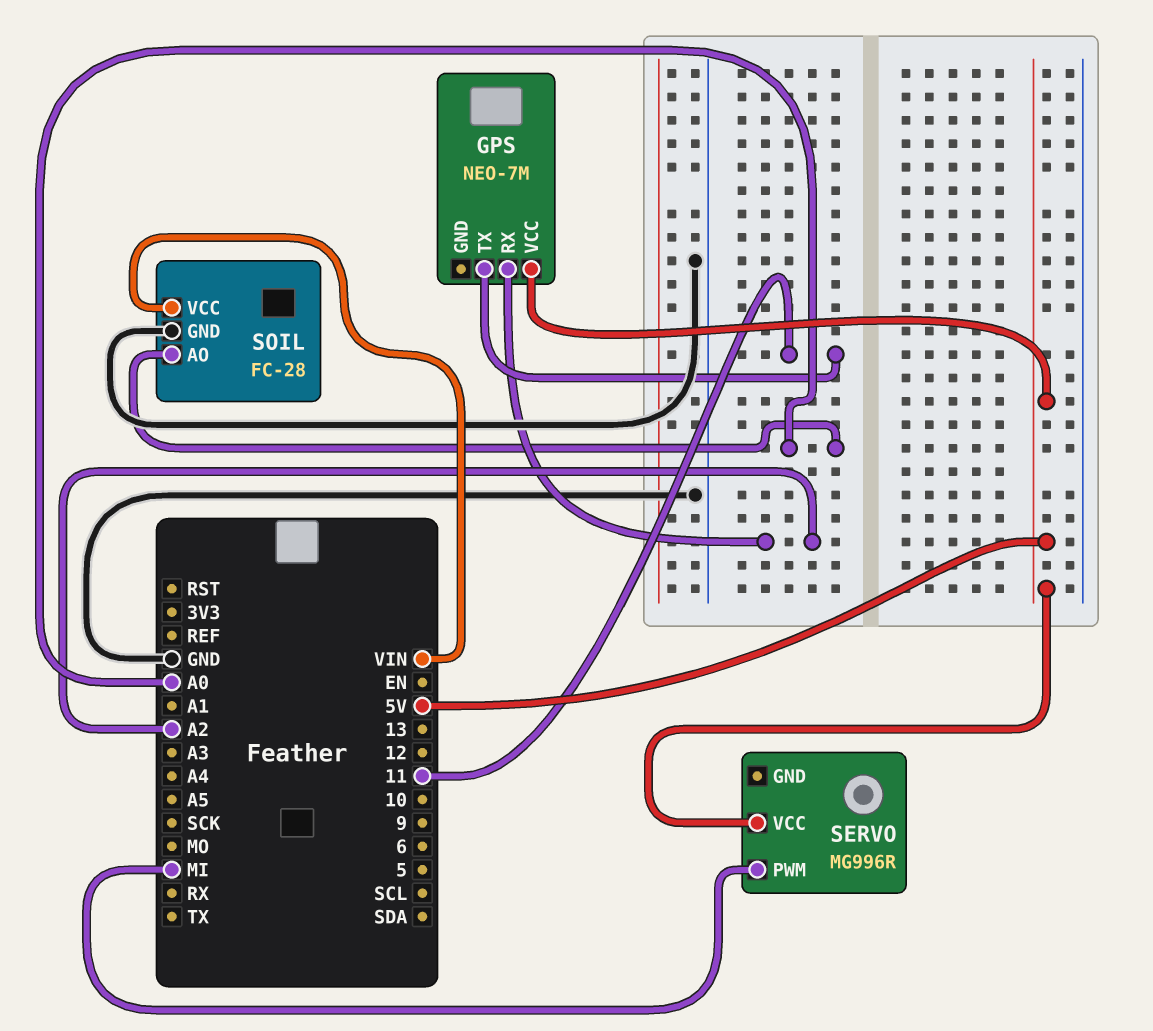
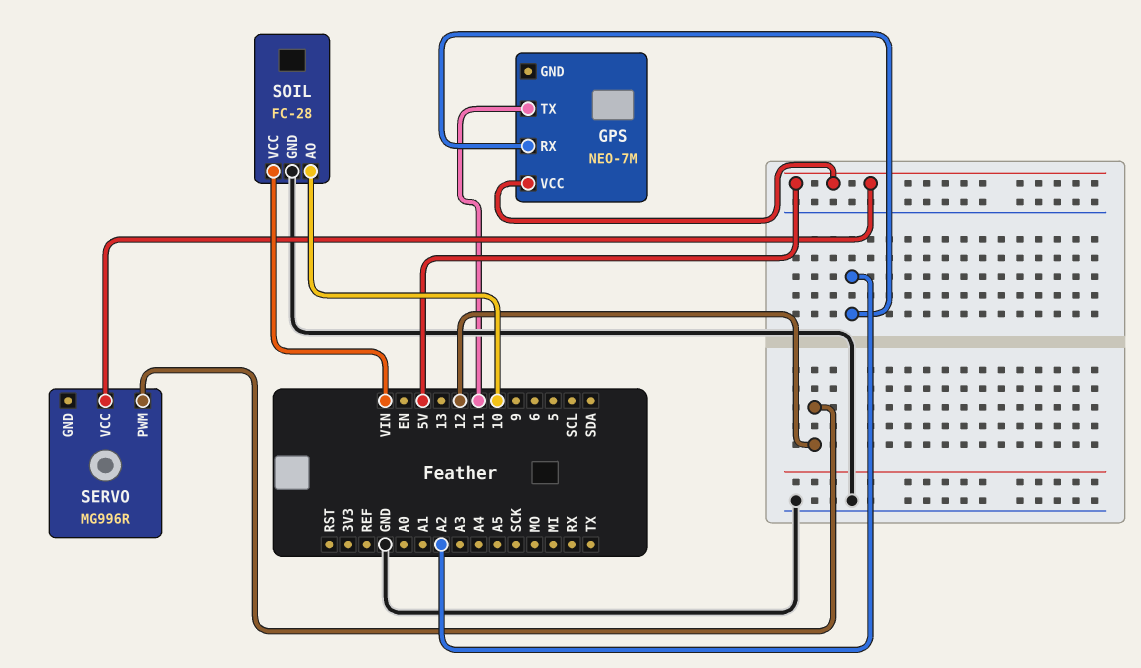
SERVO pin PWM: MI -> 12
SOIL pin AO: A0 -> 10

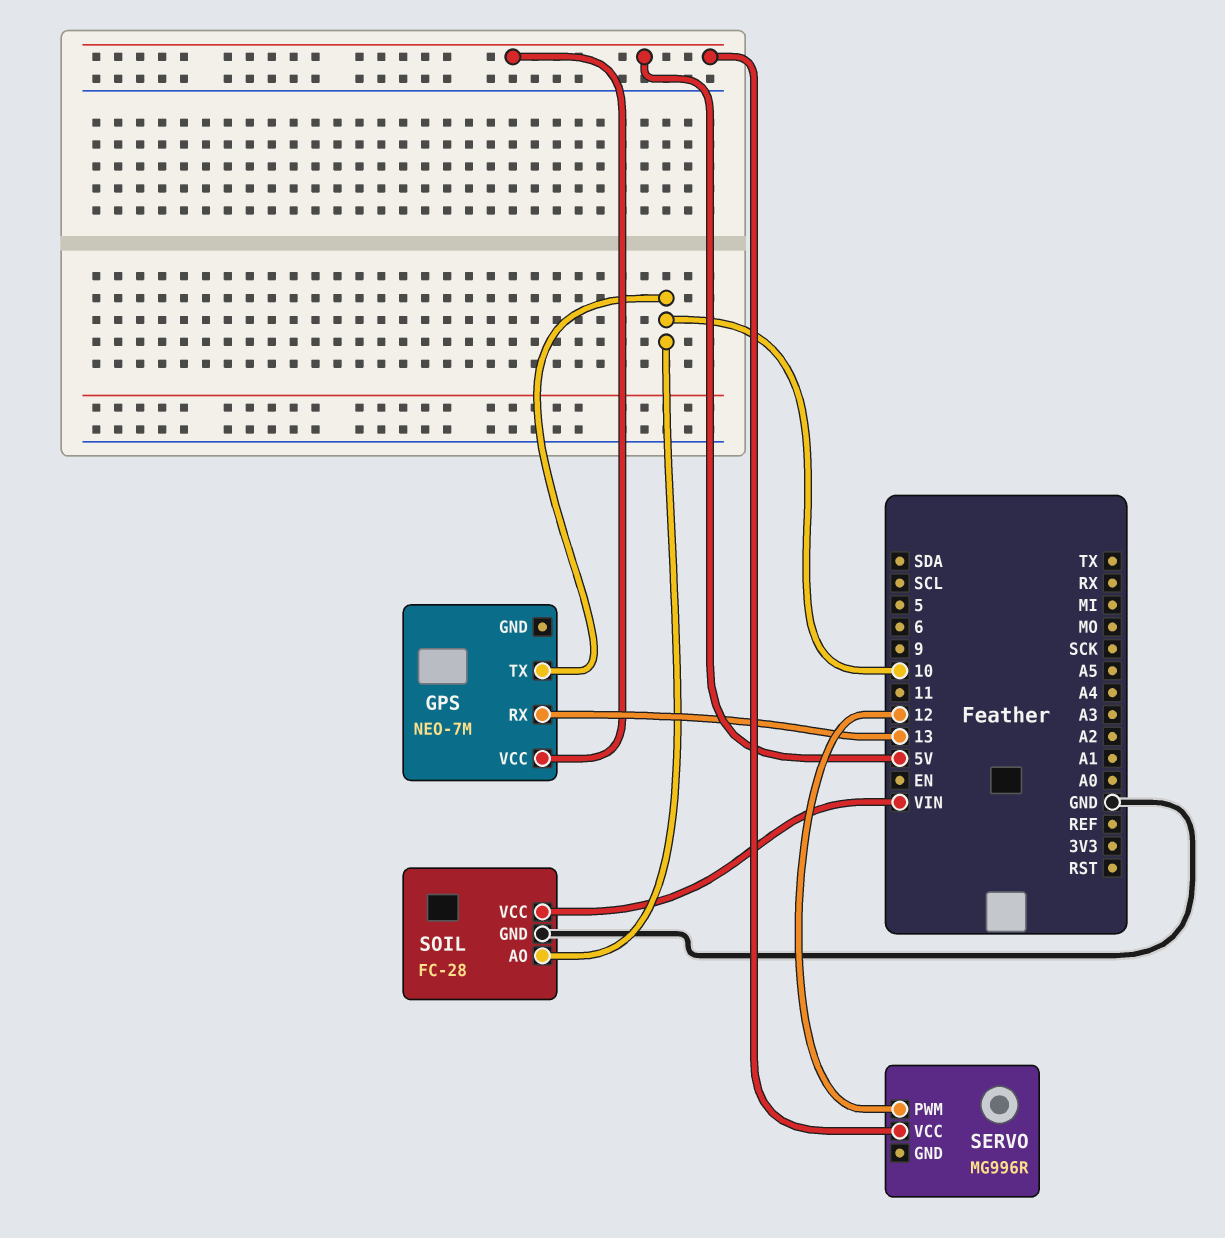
GPS pin RX: A2 -> 13
GPS pin TX: 11 -> 10

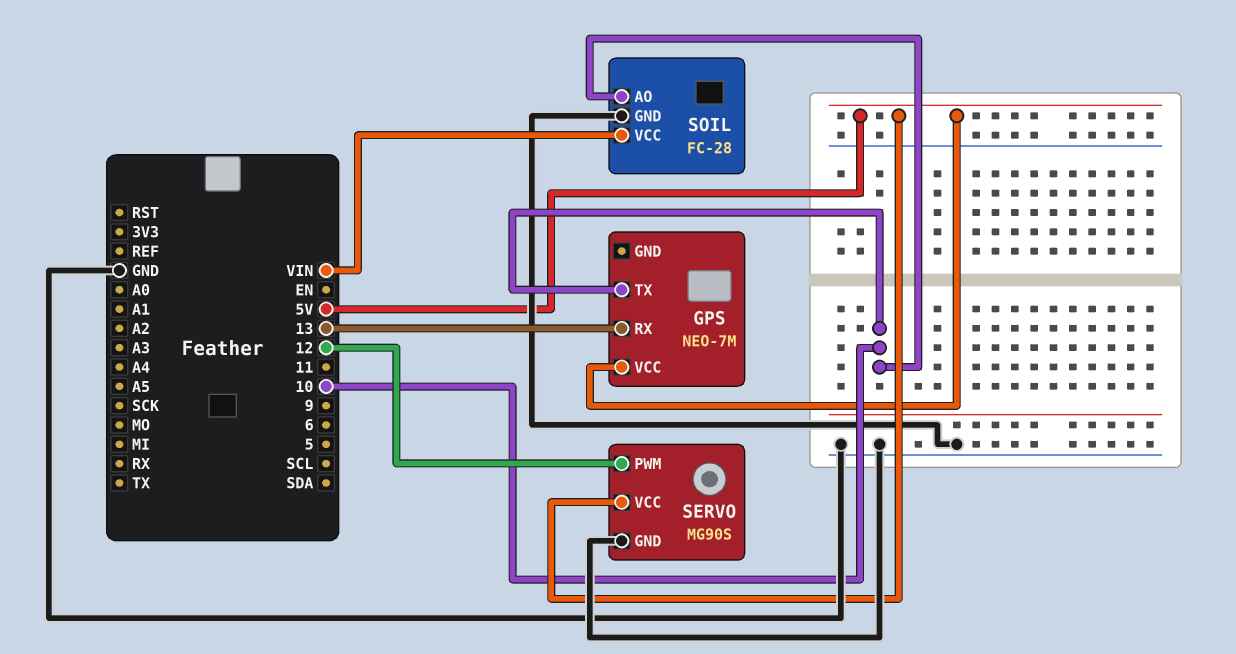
SERVO: MG996R -> MG90S
SERVO pin GND: none -> GND

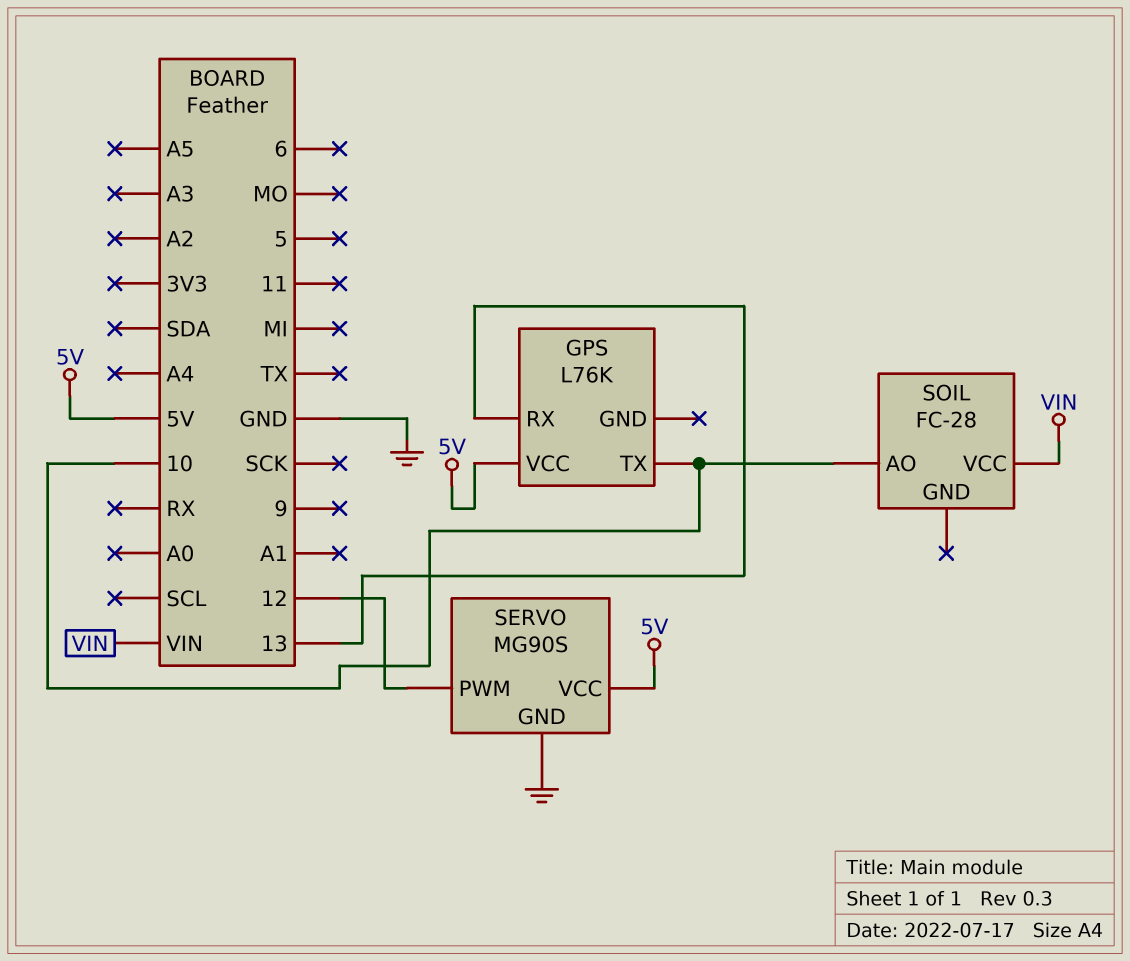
GPS: NEO-7M -> L76K
SOIL pin GND: GND -> none

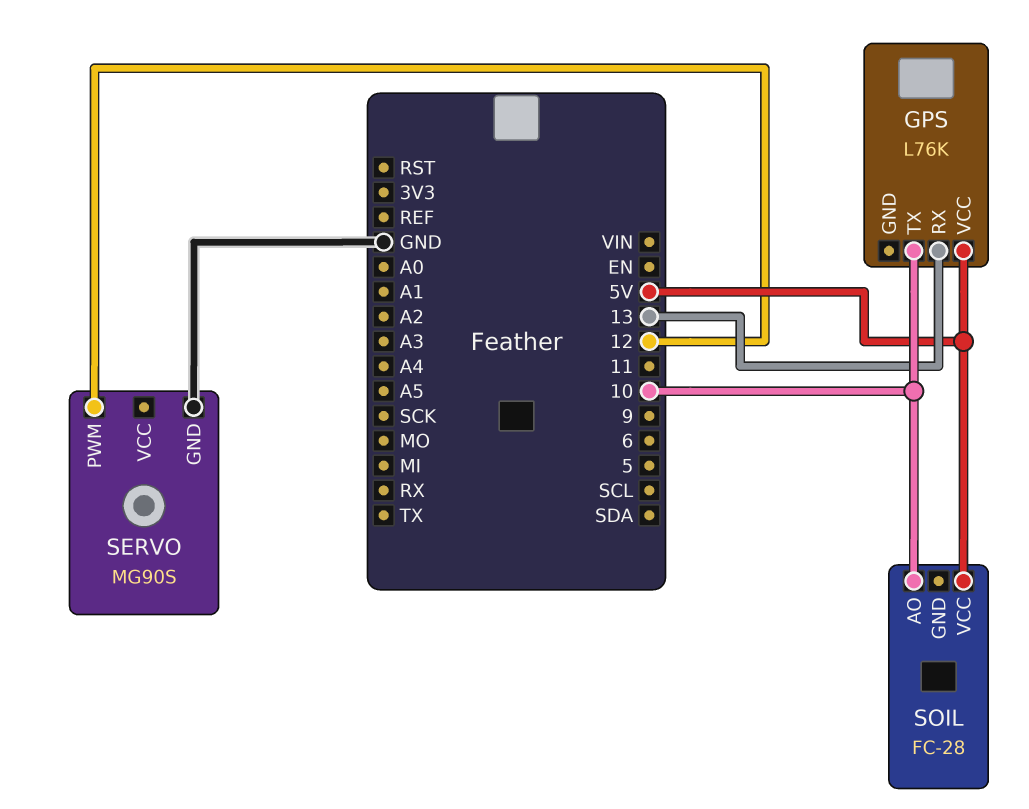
SERVO pin VCC: 5V -> none
SOIL pin VCC: VIN -> 5V

